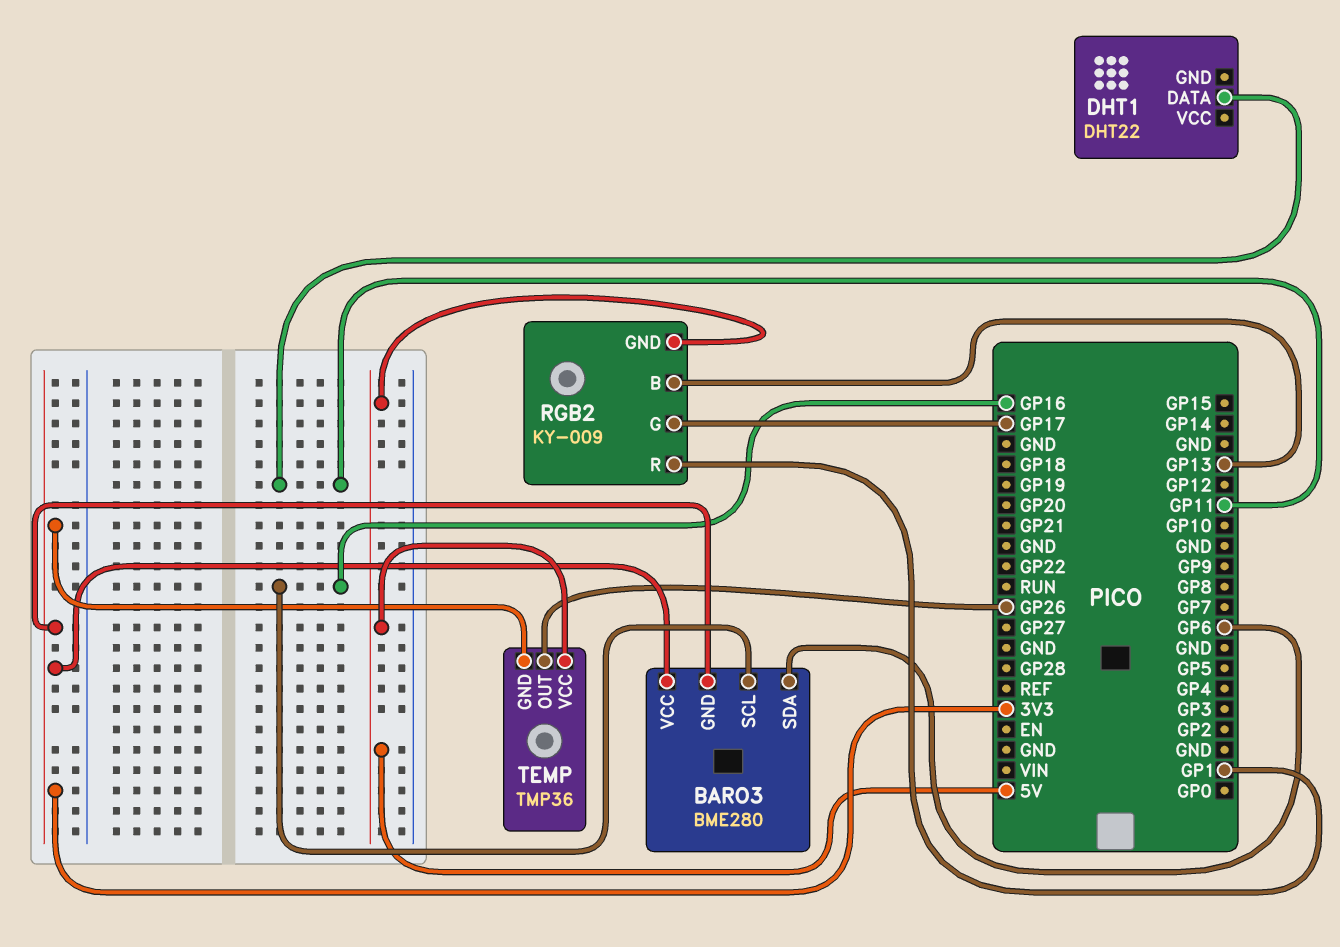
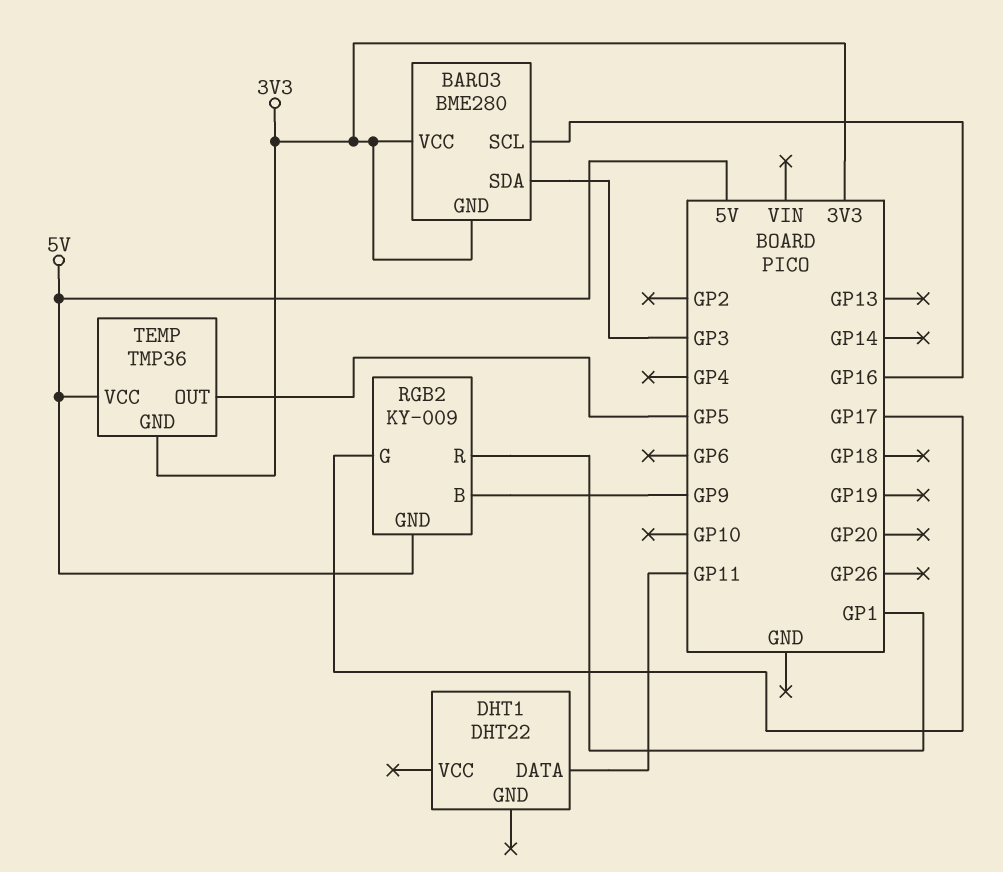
BARO3 pin SDA: GP6 -> GP3
RGB2 pin B: GP13 -> GP9
TEMP pin OUT: GP26 -> GP5

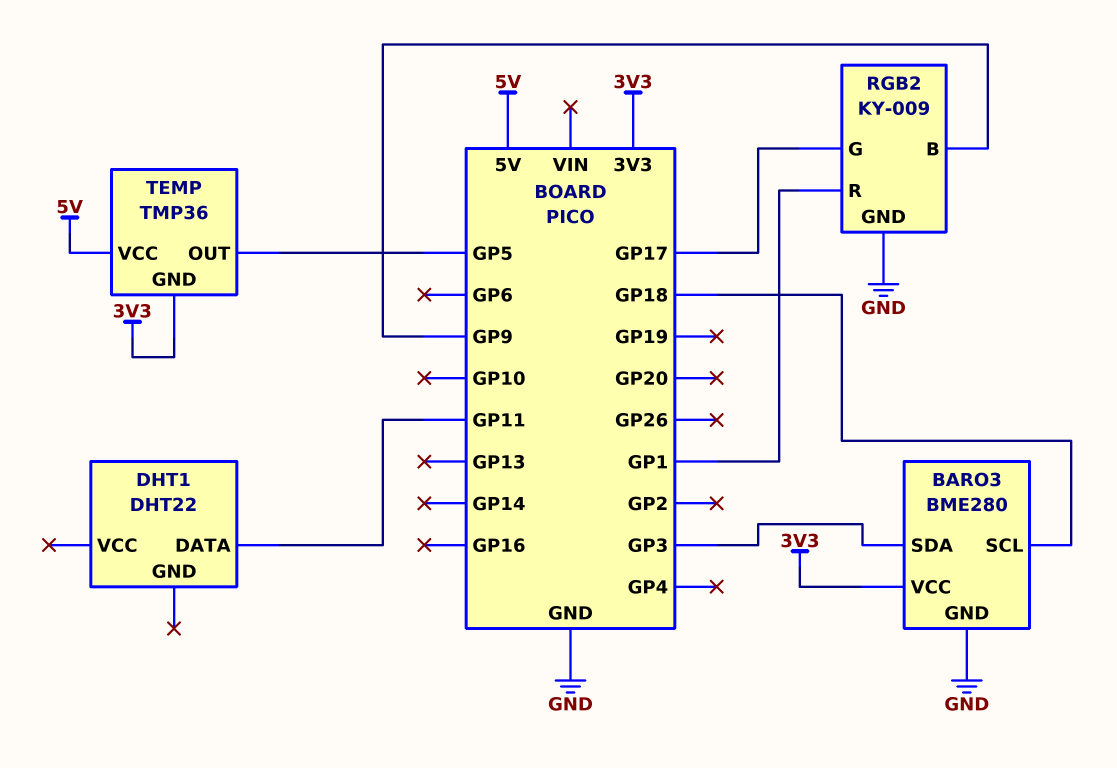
BARO3 pin GND: 3V3 -> GND
BARO3 pin SCL: GP16 -> GP18
RGB2 pin GND: 5V -> GND

